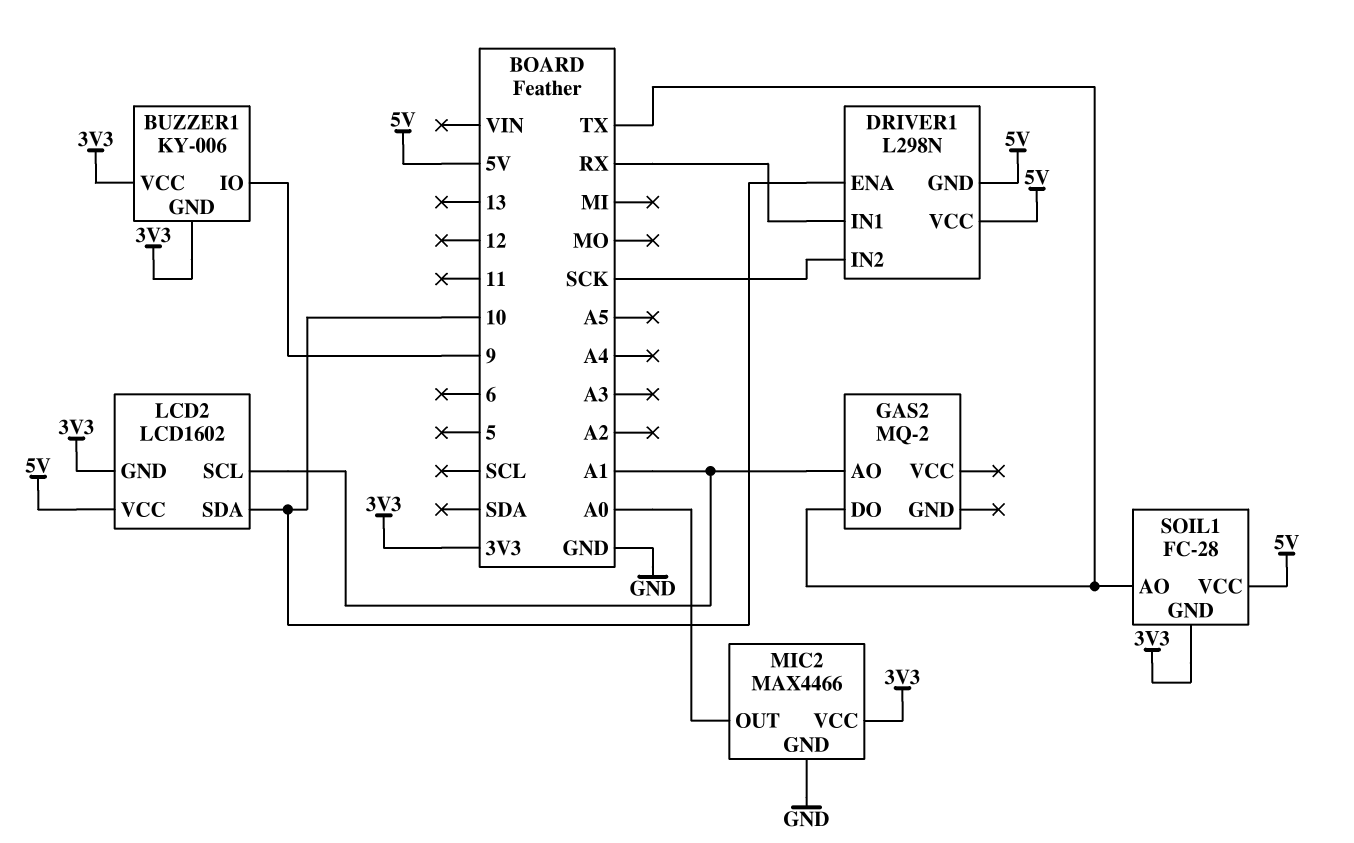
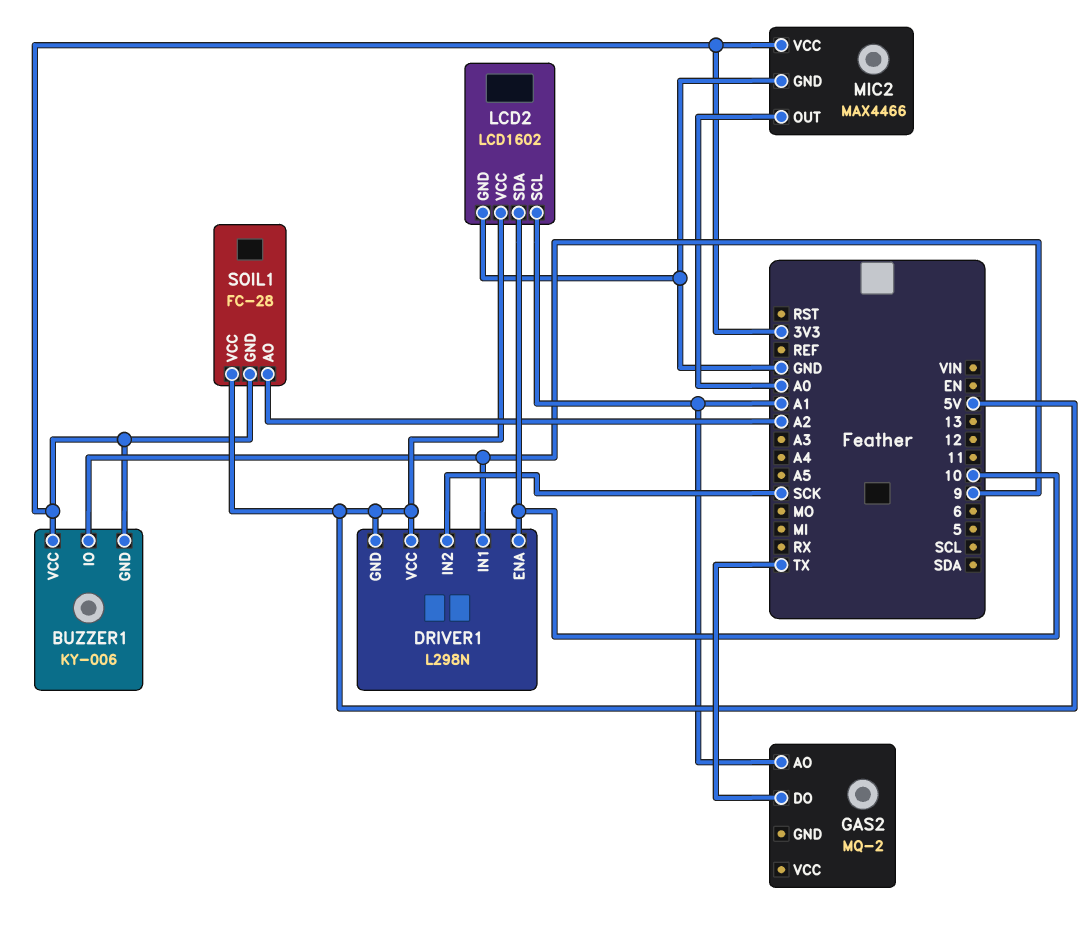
DRIVER1 pin IN1: RX -> 9
LCD2 pin GND: 3V3 -> GND
SOIL1 pin AO: TX -> A2

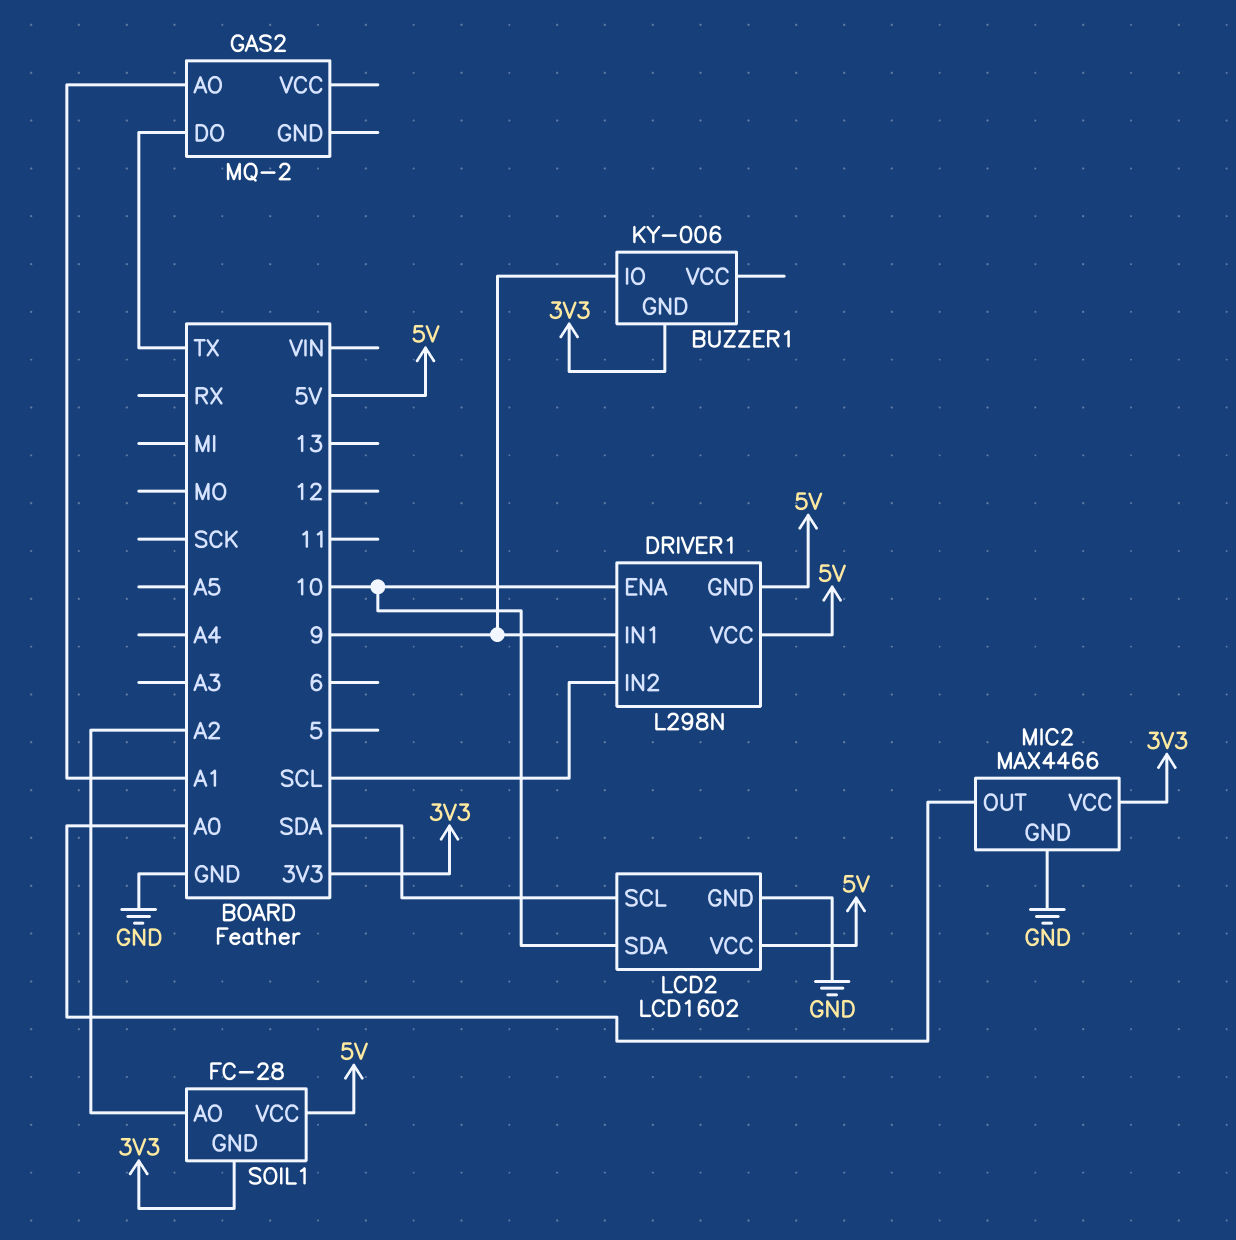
BUZZER1 pin VCC: 3V3 -> none
DRIVER1 pin IN2: SCK -> SCL
LCD2 pin SCL: A1 -> SDA

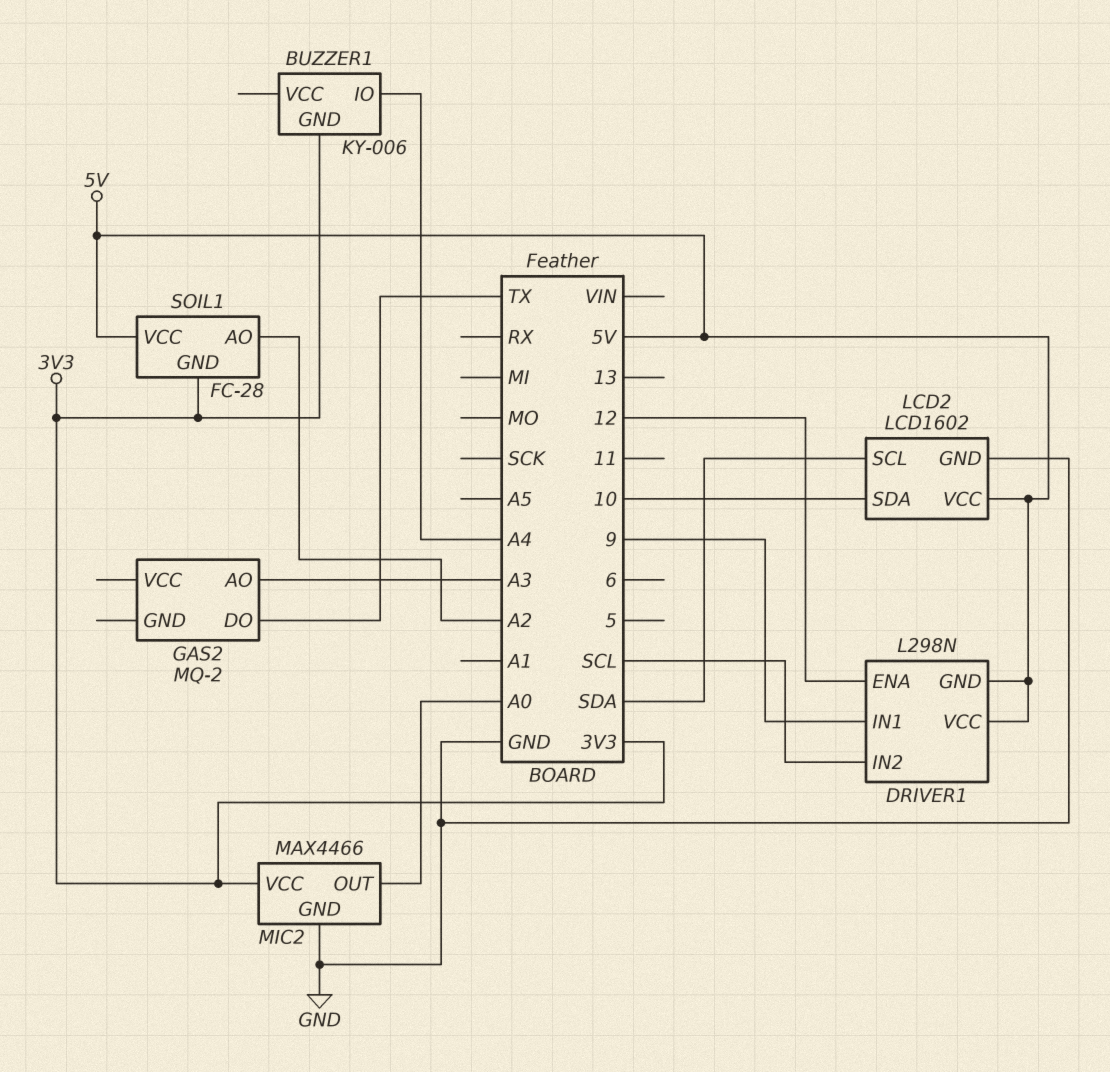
BUZZER1 pin IO: 9 -> A4
DRIVER1 pin ENA: 10 -> 12
GAS2 pin AO: A1 -> A3

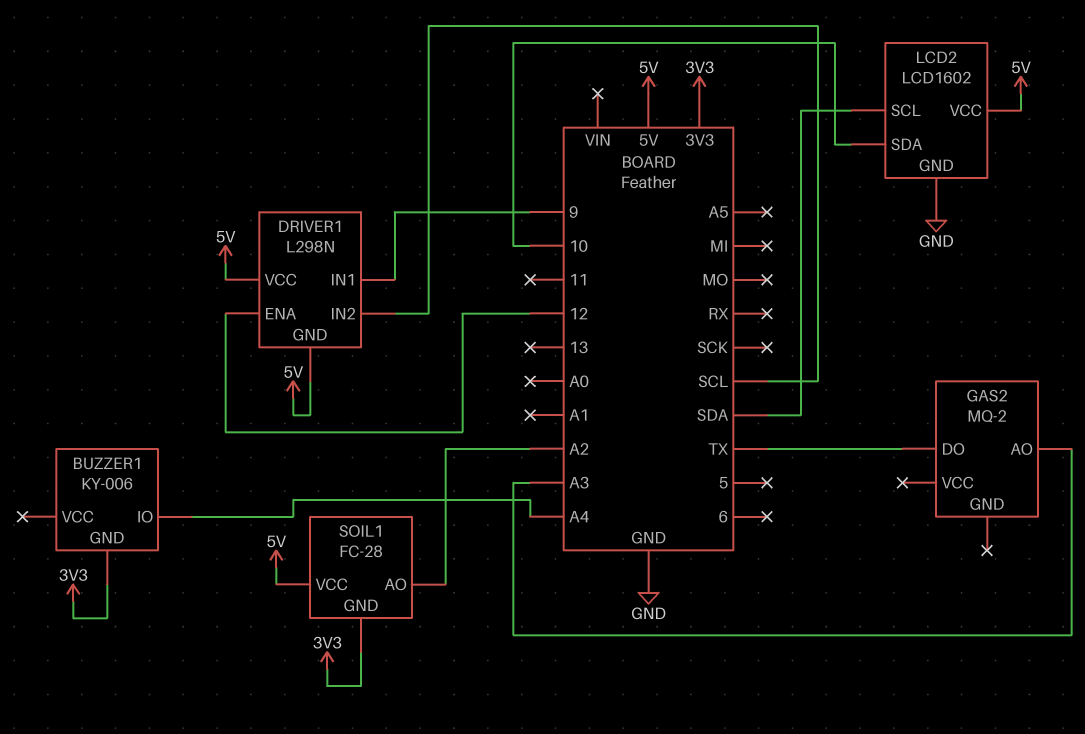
MIC2: MAX4466 -> none
MIC2 pin GND: GND -> none
MIC2 pin OUT: A0 -> none
MIC2 pin VCC: 3V3 -> none

